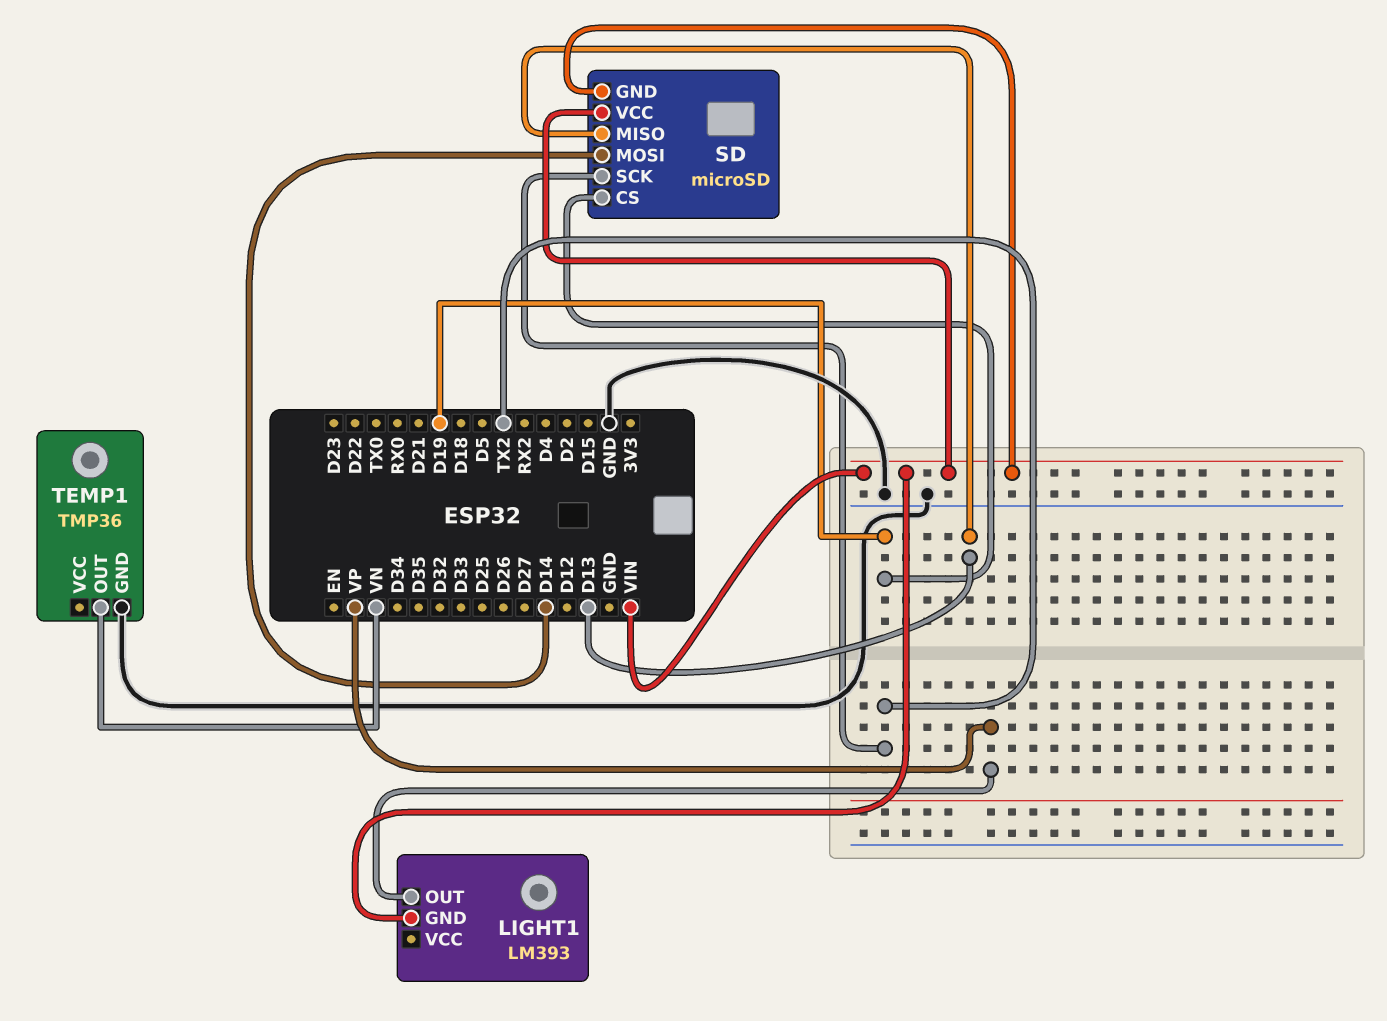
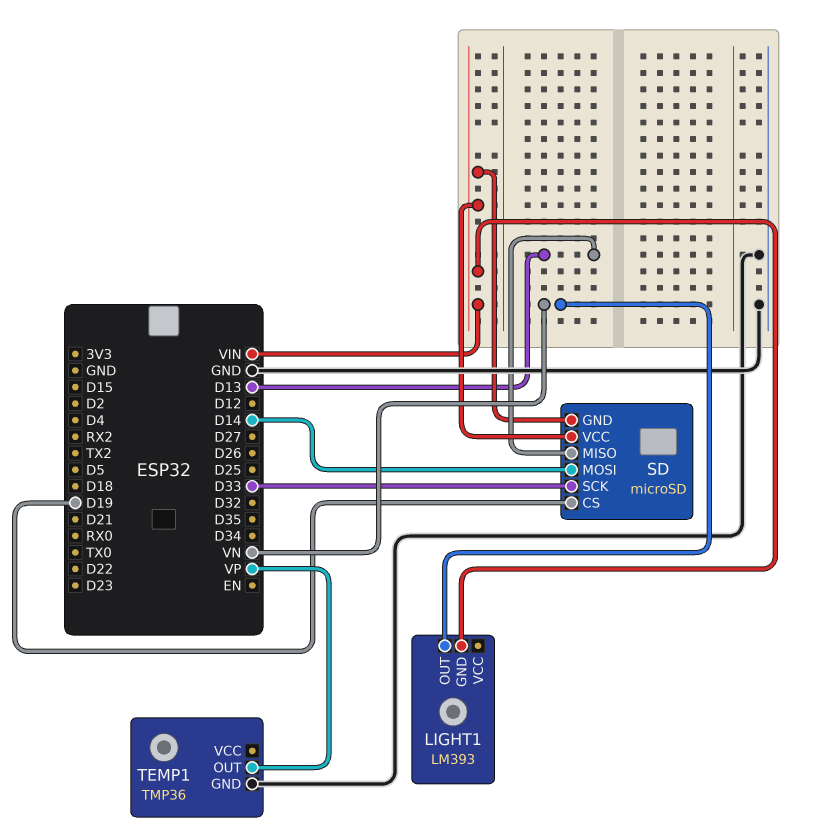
LIGHT1 pin OUT: VP -> VN
SD pin SCK: TX2 -> D33
TEMP1 pin OUT: VN -> VP

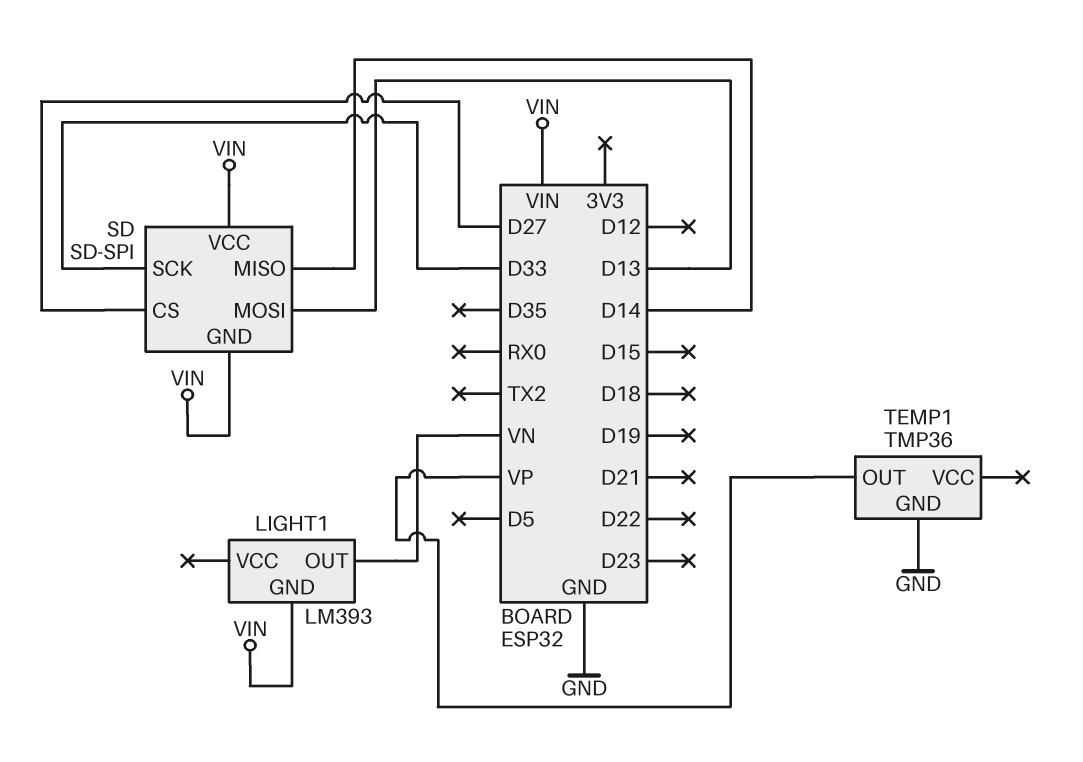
SD: microSD -> SD-SPI
SD pin CS: D19 -> D27
SD pin MISO: D13 -> D14
SD pin MOSI: D14 -> D13

